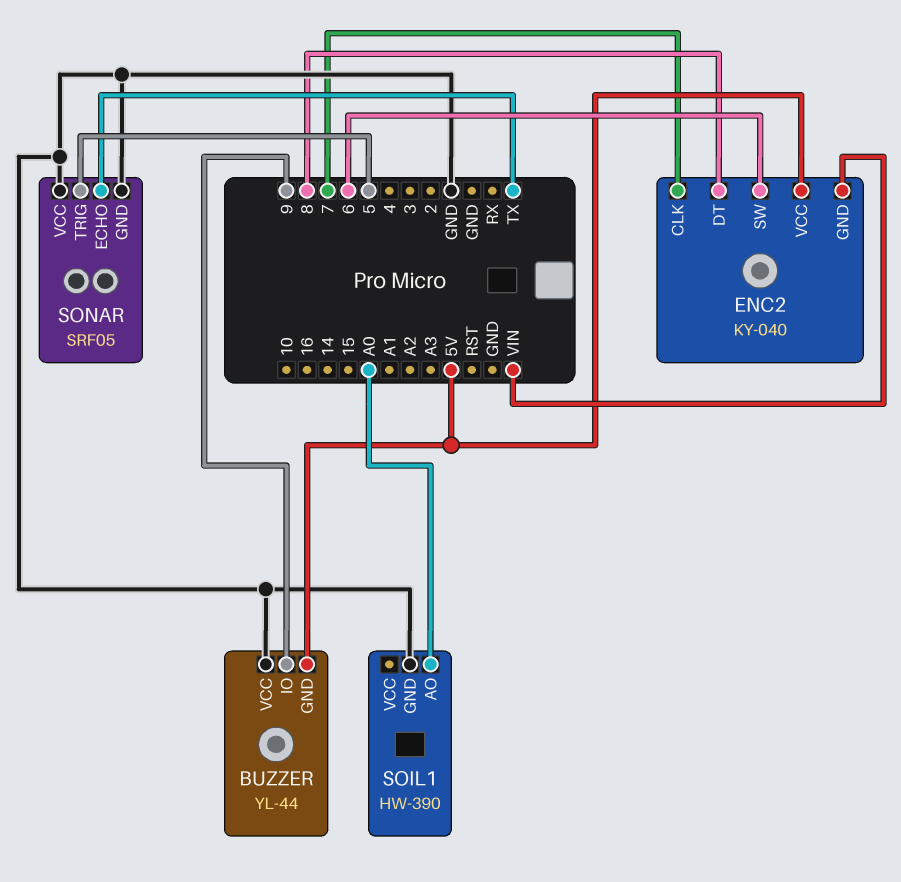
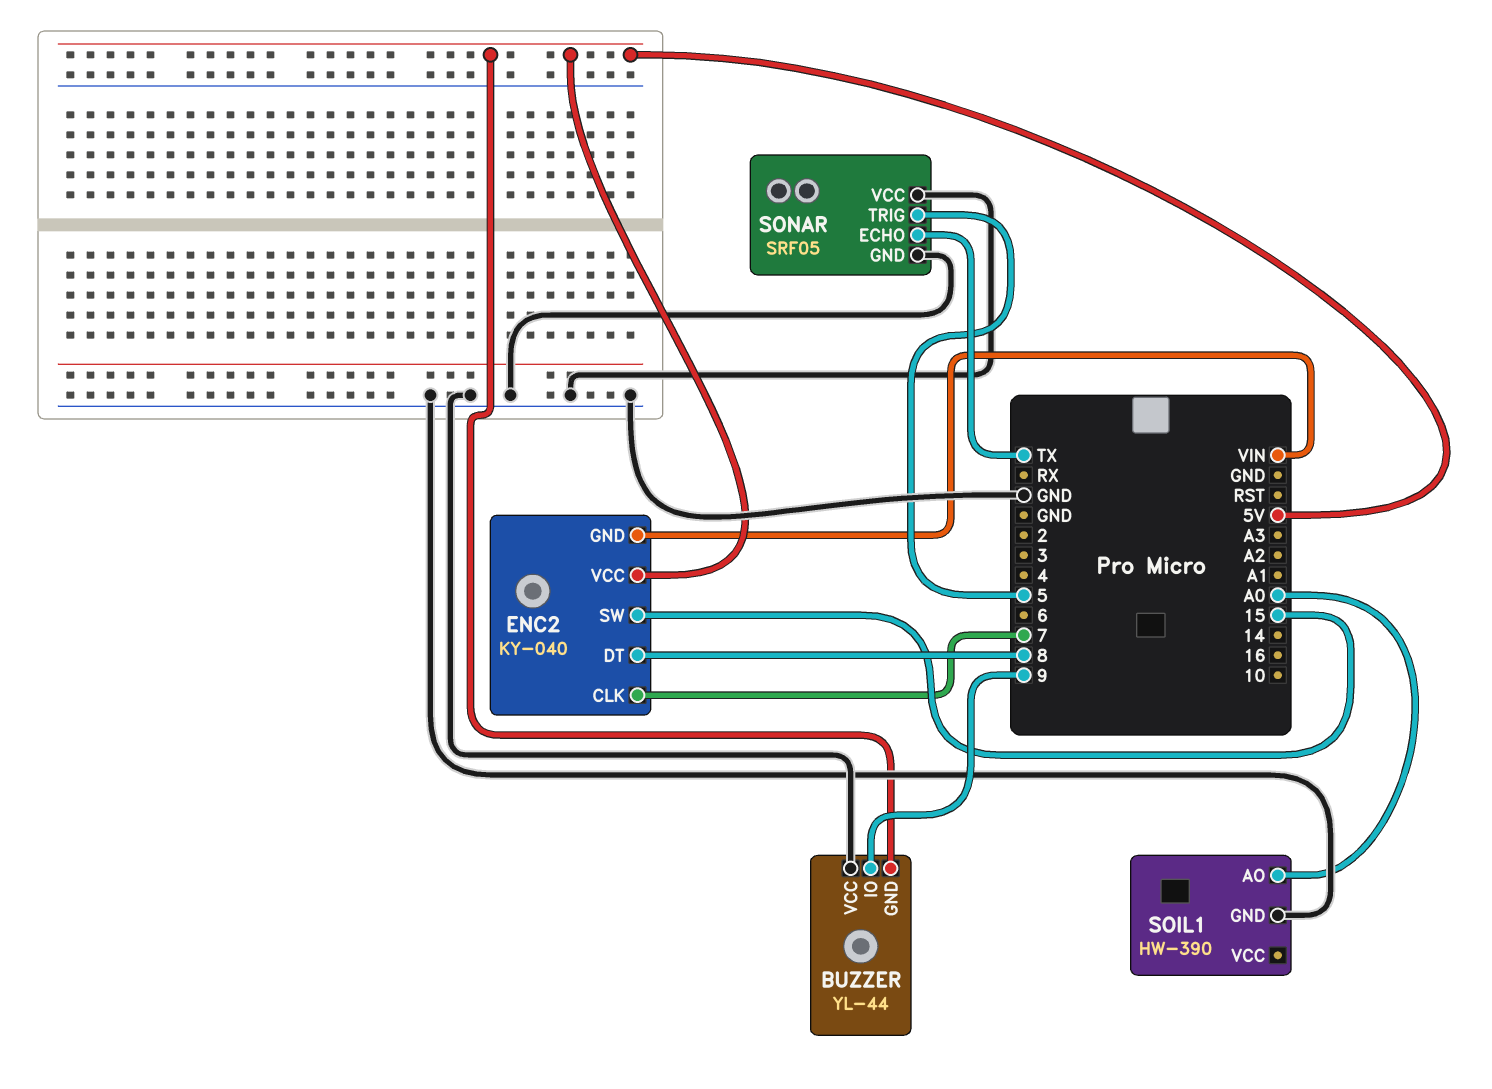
ENC2 pin SW: 6 -> 15

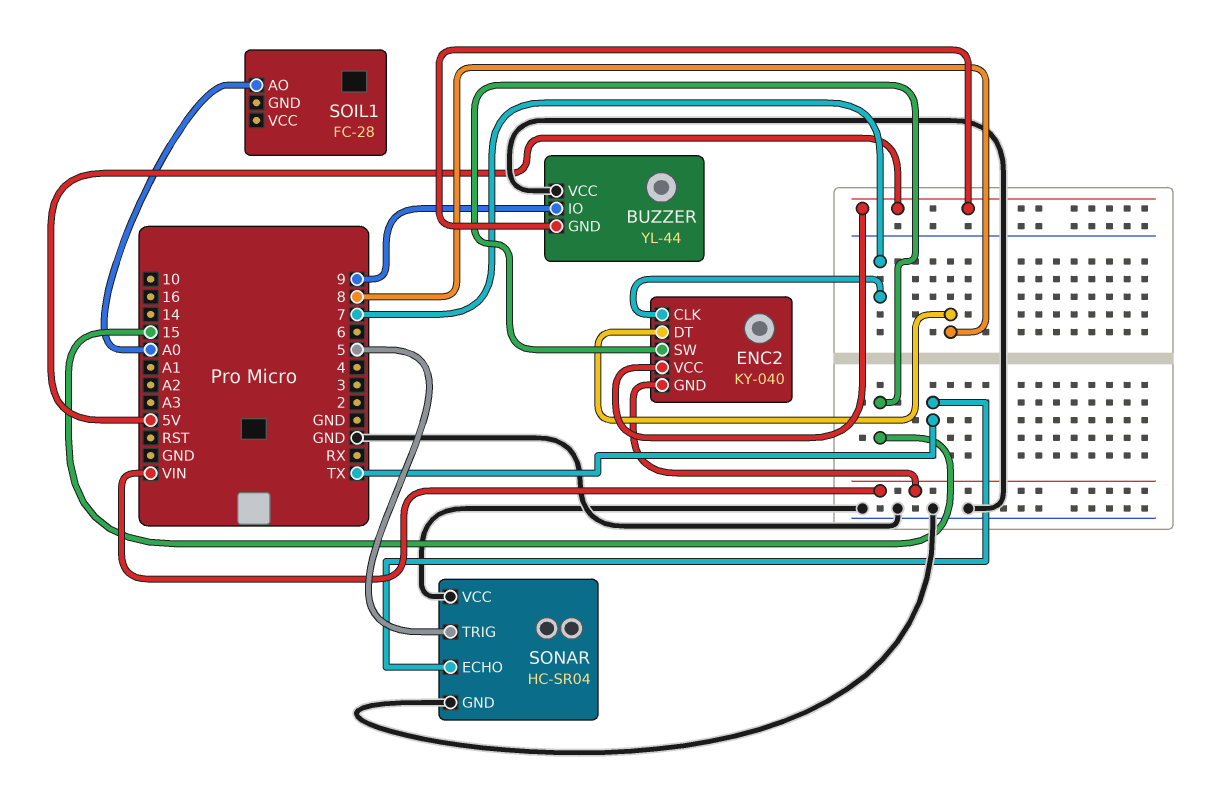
SOIL1: HW-390 -> FC-28
SOIL1 pin GND: GND -> none
SONAR: SRF05 -> HC-SR04

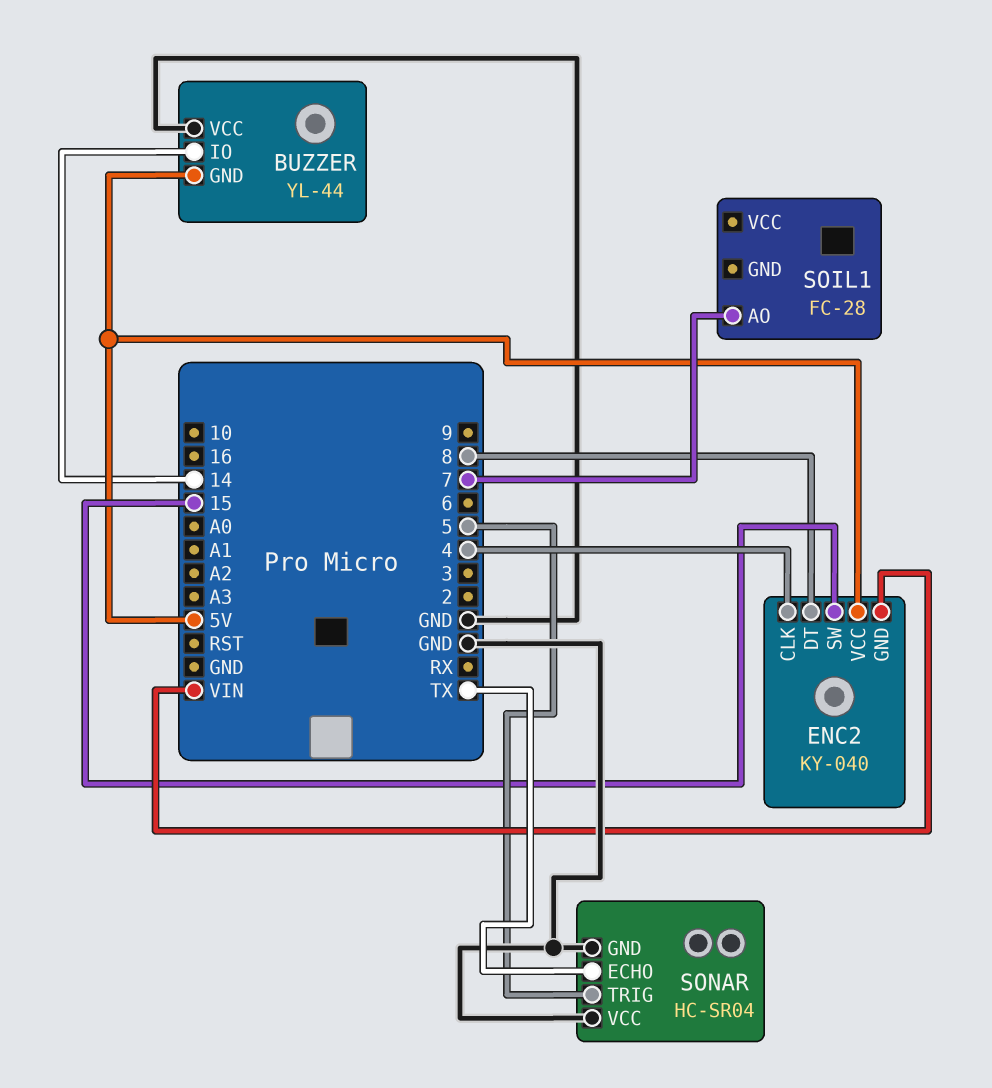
BUZZER pin IO: 9 -> 14
ENC2 pin CLK: 7 -> 4
SOIL1 pin AO: A0 -> 7

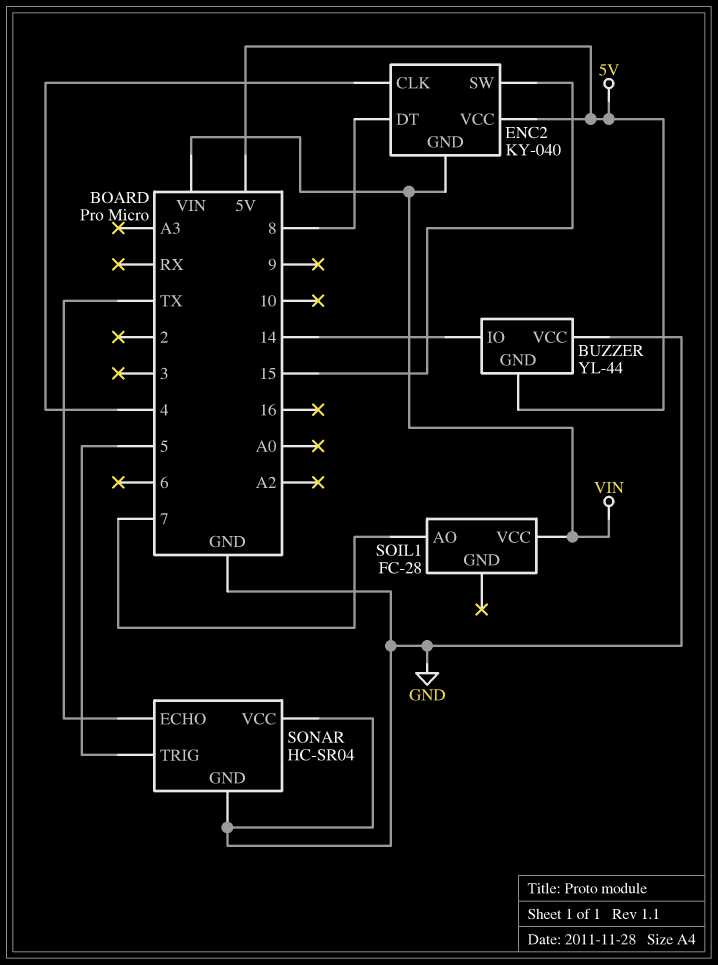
SOIL1 pin VCC: none -> VIN

